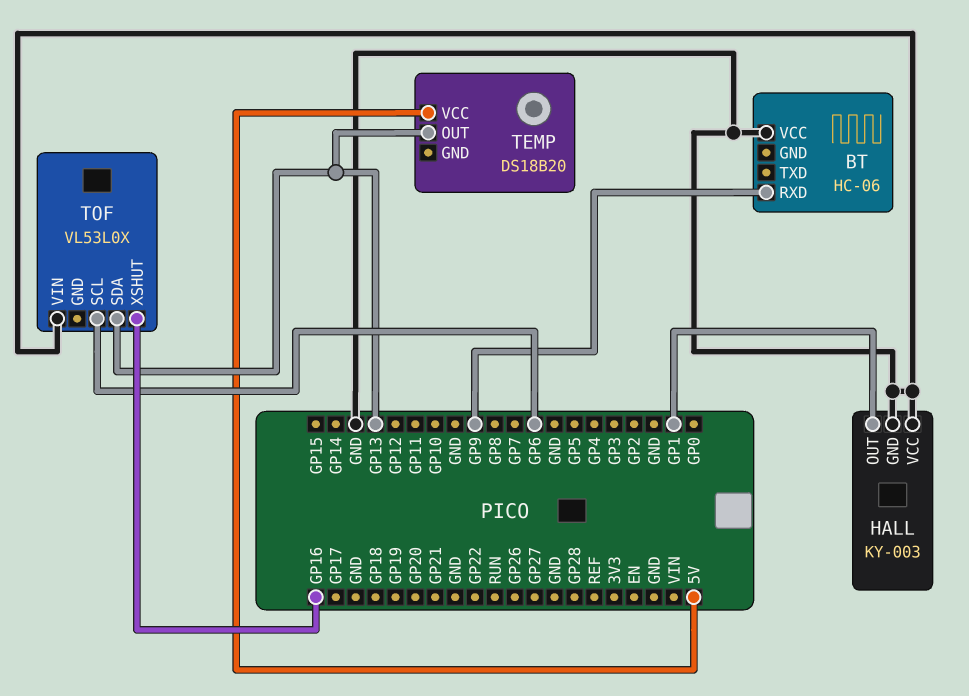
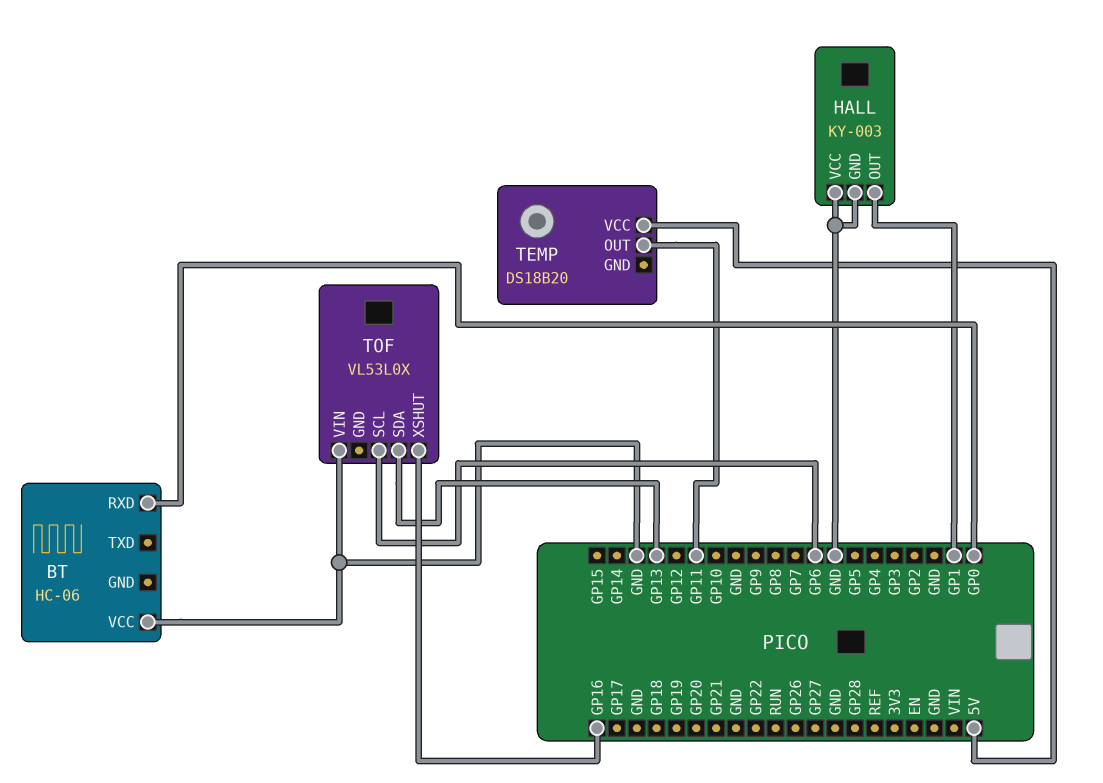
BT pin RXD: GP9 -> GP0
TEMP pin OUT: GP13 -> GP11

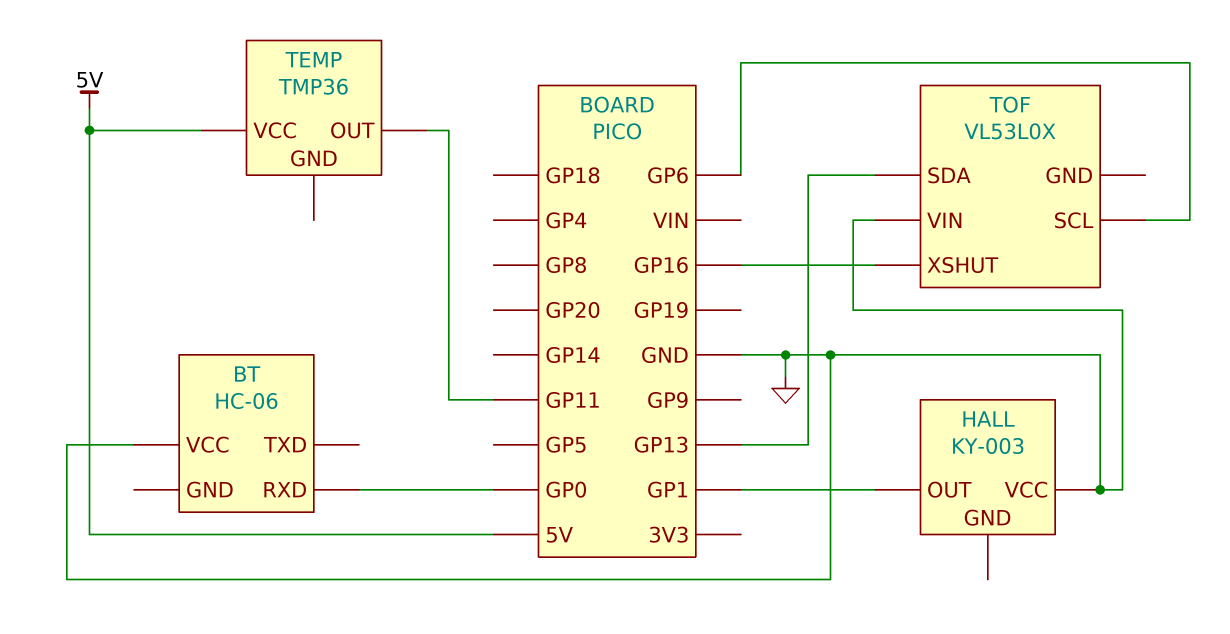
HALL pin GND: GND -> none
TEMP: DS18B20 -> TMP36

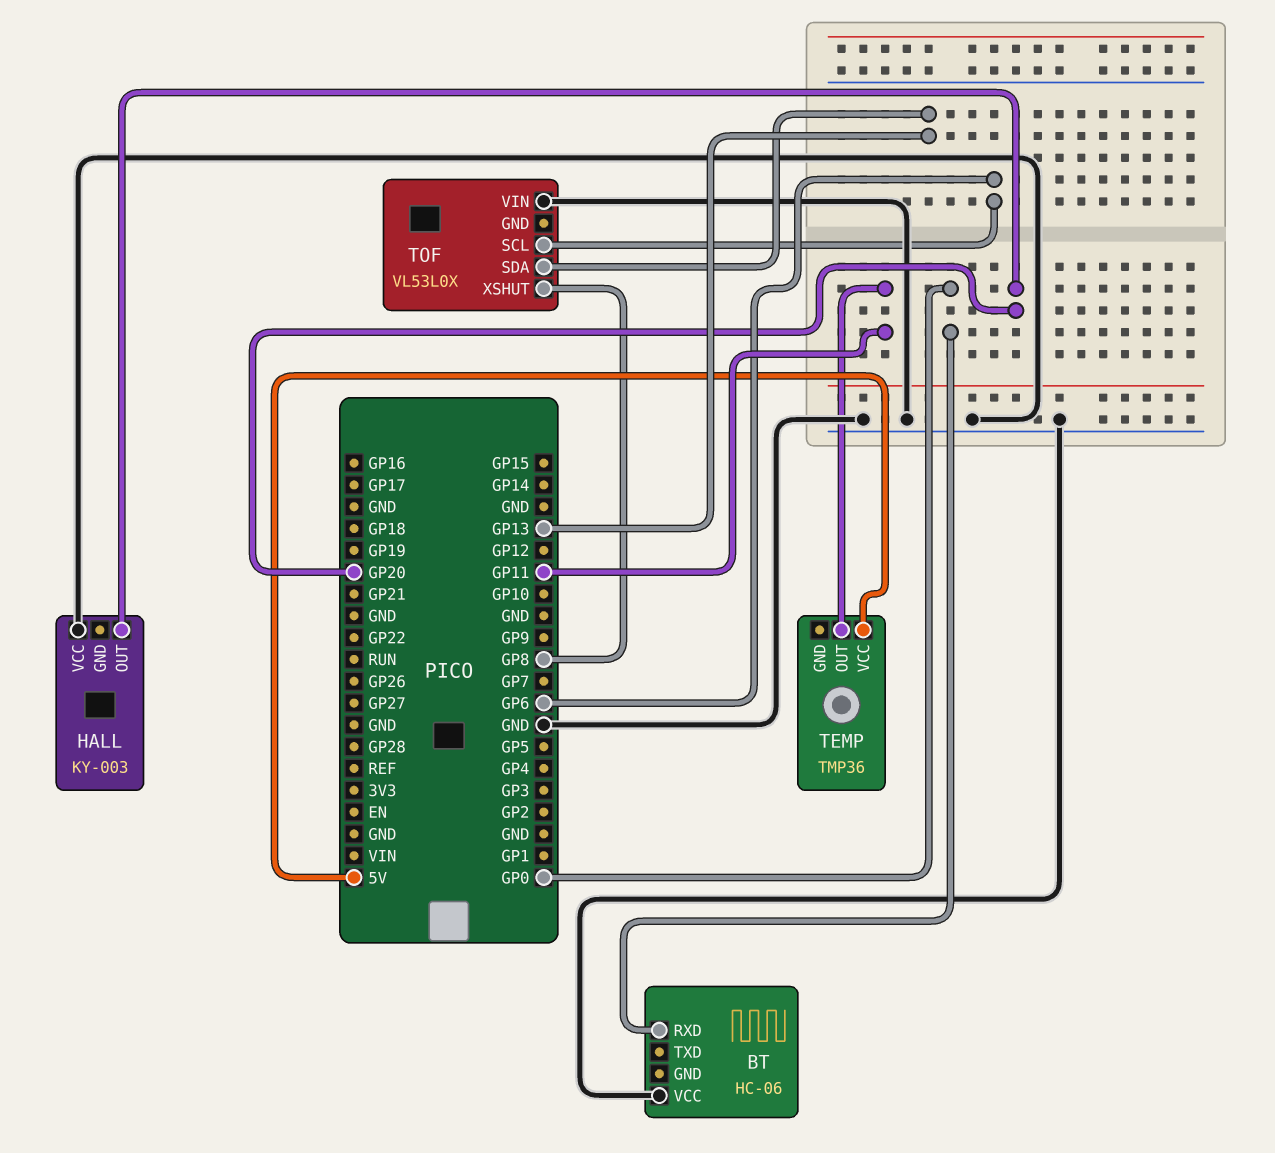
HALL pin OUT: GP1 -> GP20
TOF pin XSHUT: GP16 -> GP8

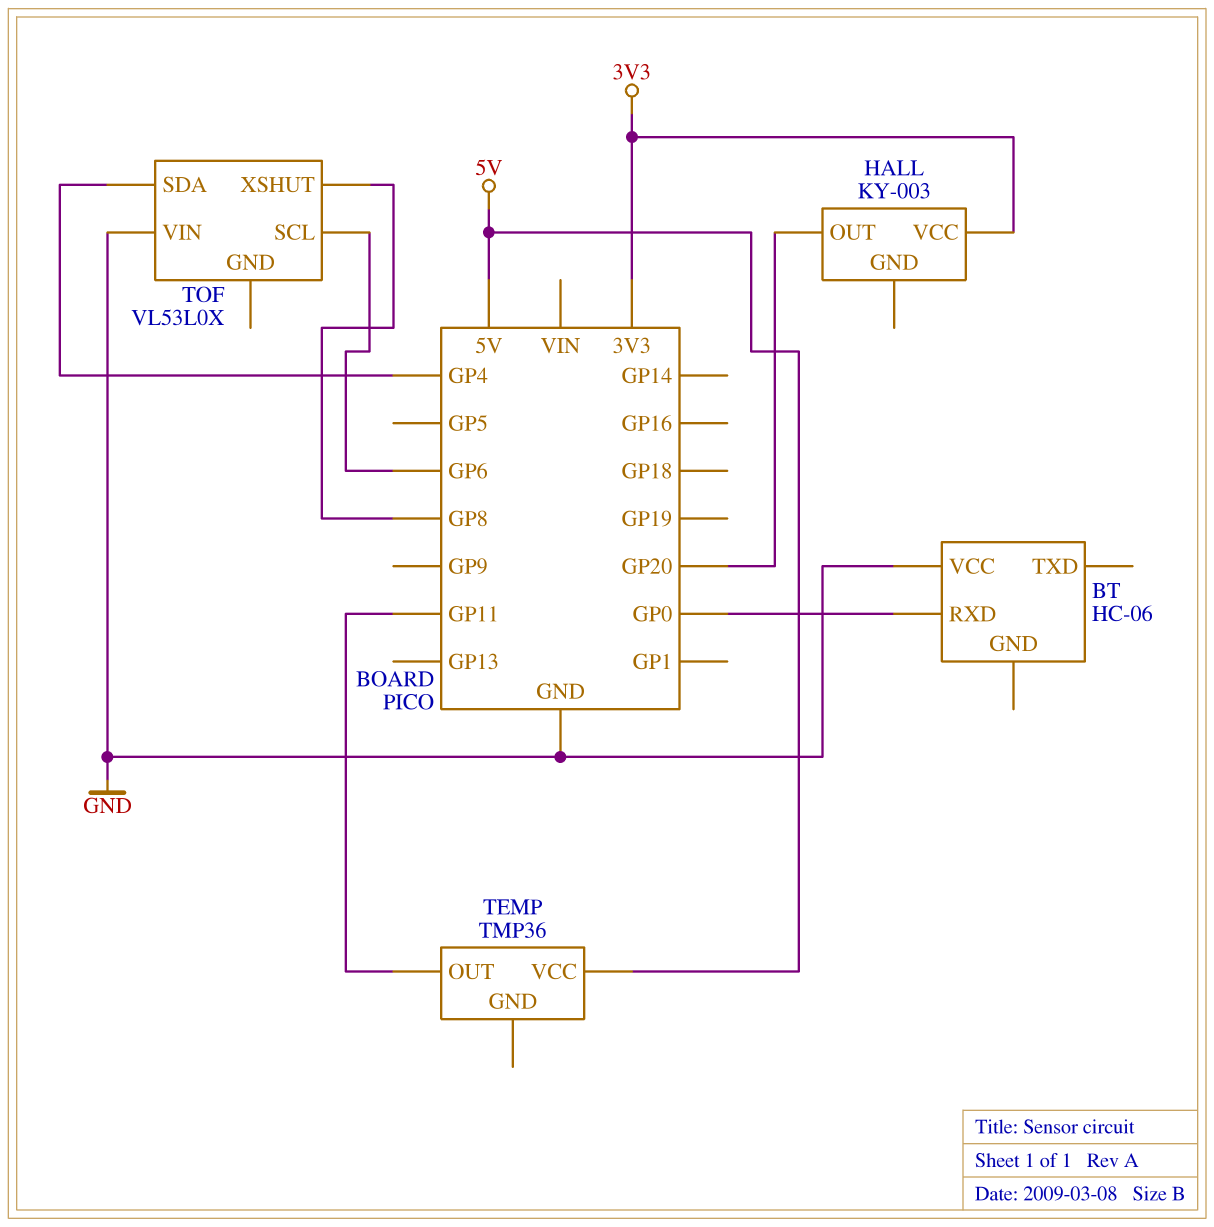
HALL pin VCC: GND -> 3V3
TOF pin SDA: GP13 -> GP4

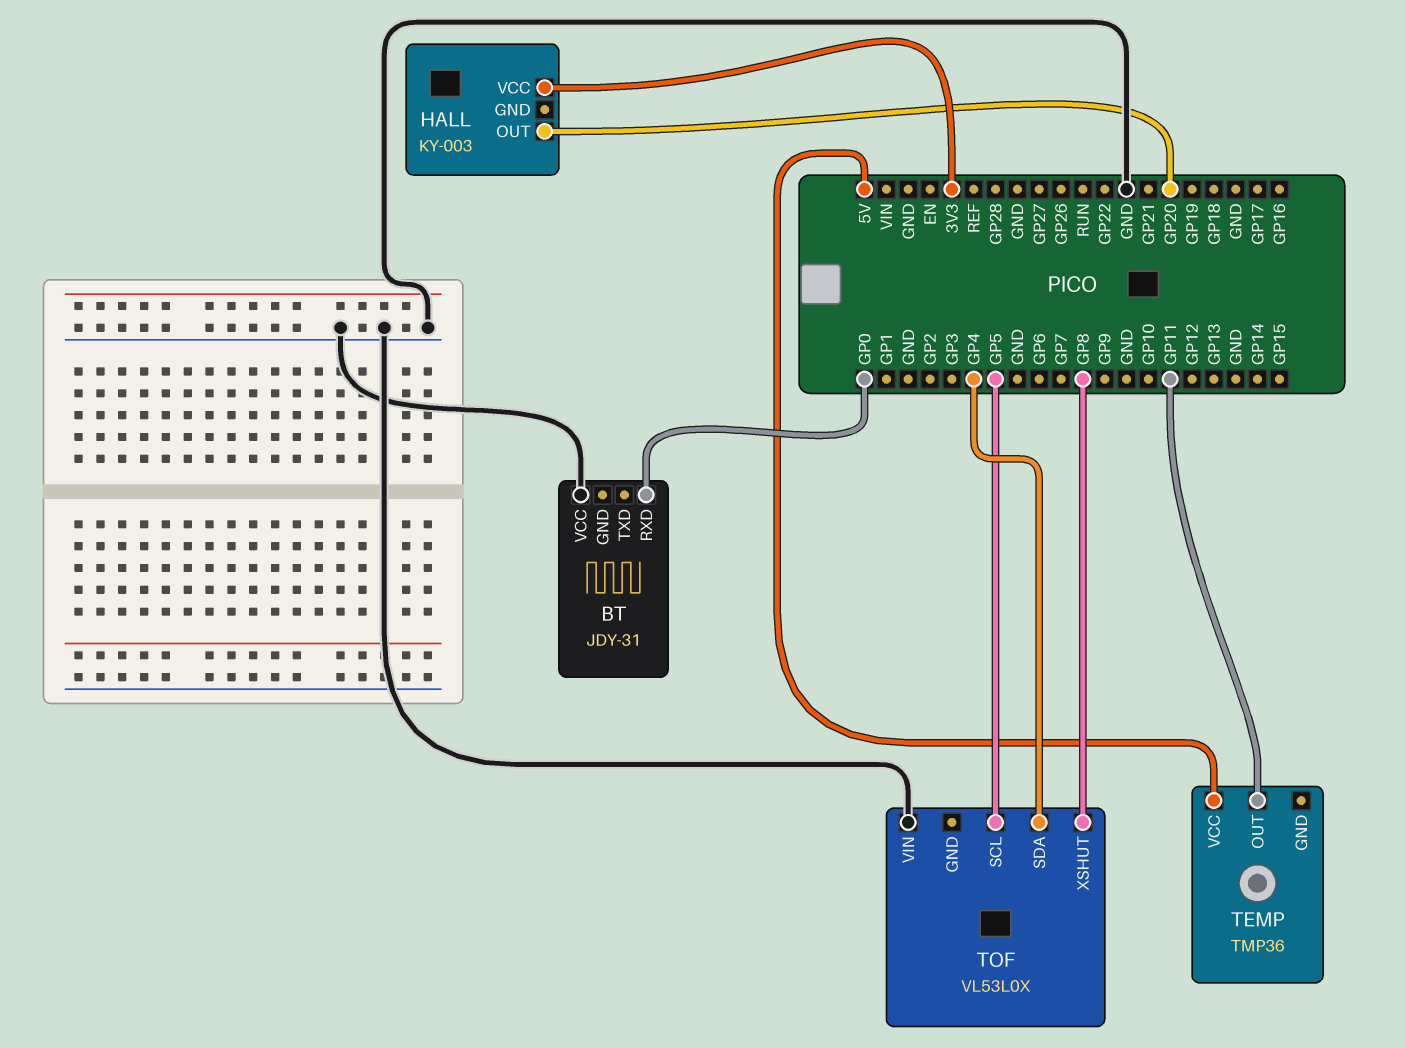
BT: HC-06 -> JDY-31
TOF pin SCL: GP6 -> GP5

